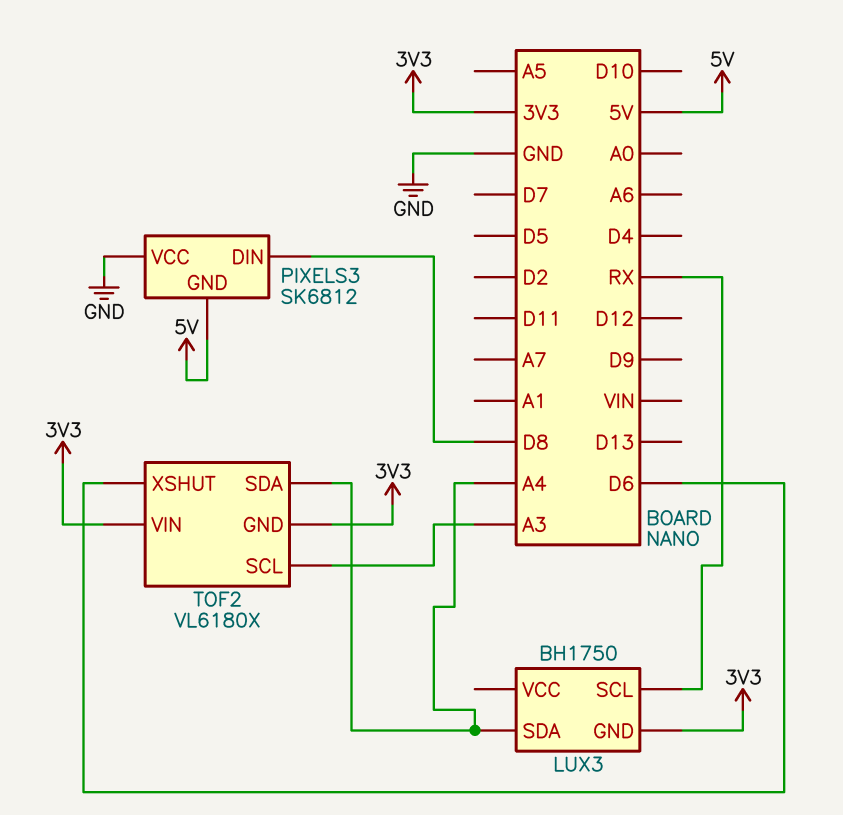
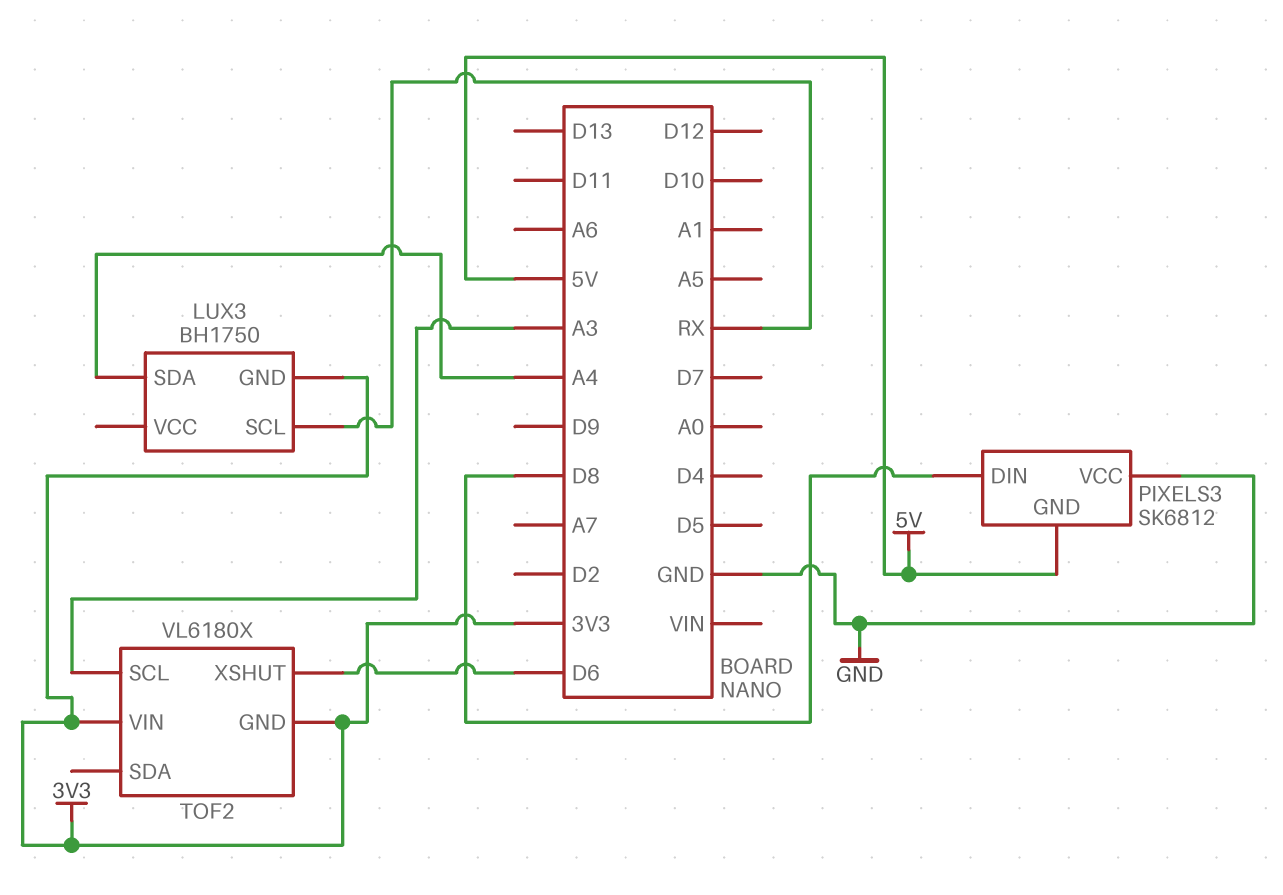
TOF2 pin SDA: A4 -> none

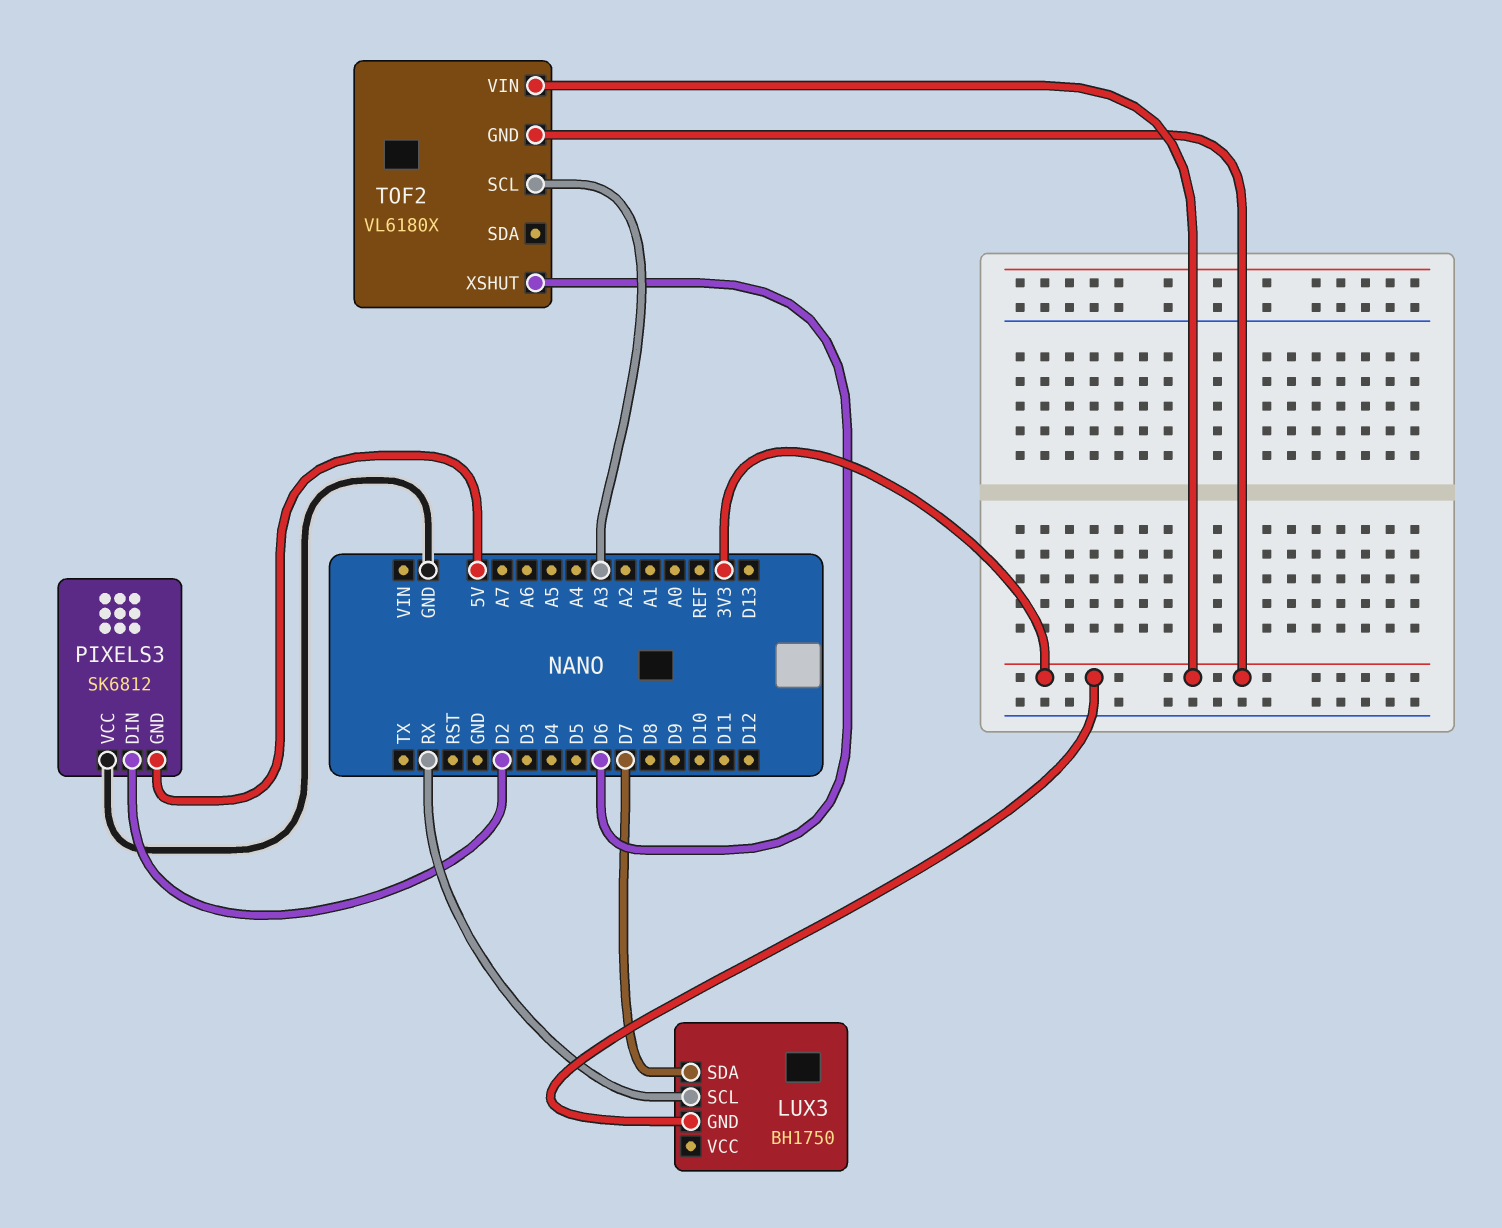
LUX3 pin SDA: A4 -> D7
PIXELS3 pin DIN: D8 -> D2

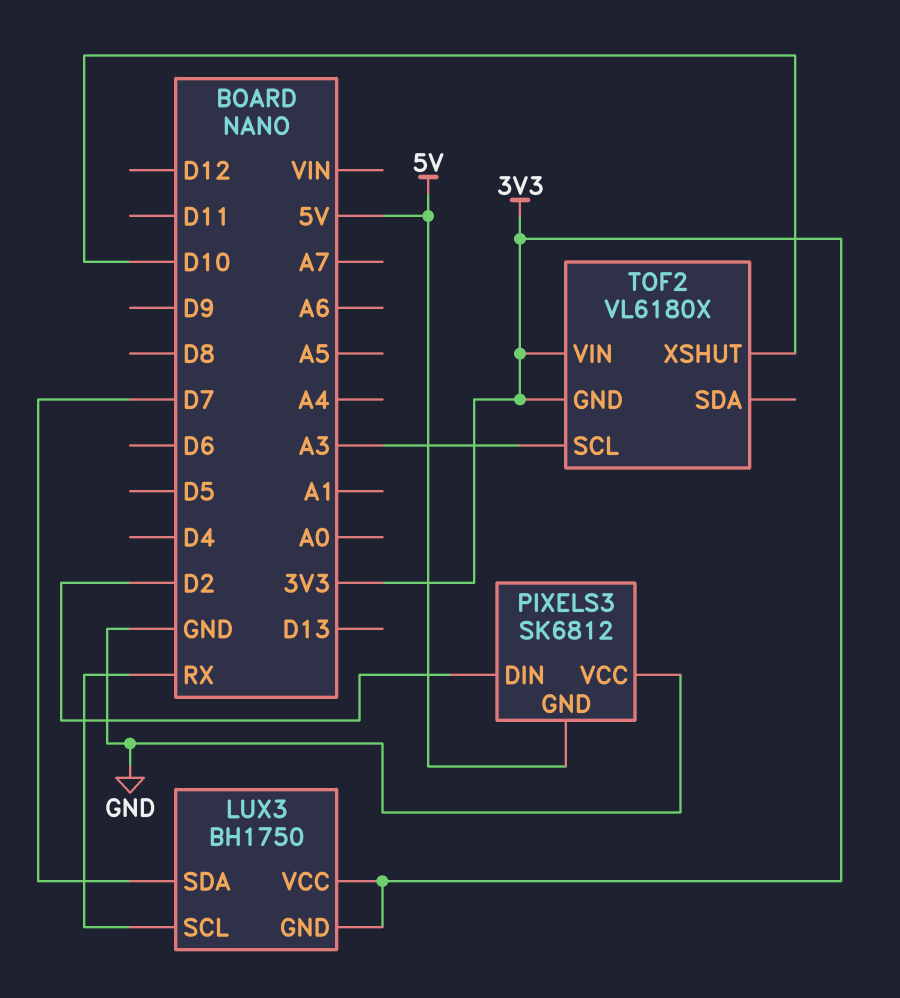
LUX3 pin VCC: none -> 3V3
TOF2 pin XSHUT: D6 -> D10

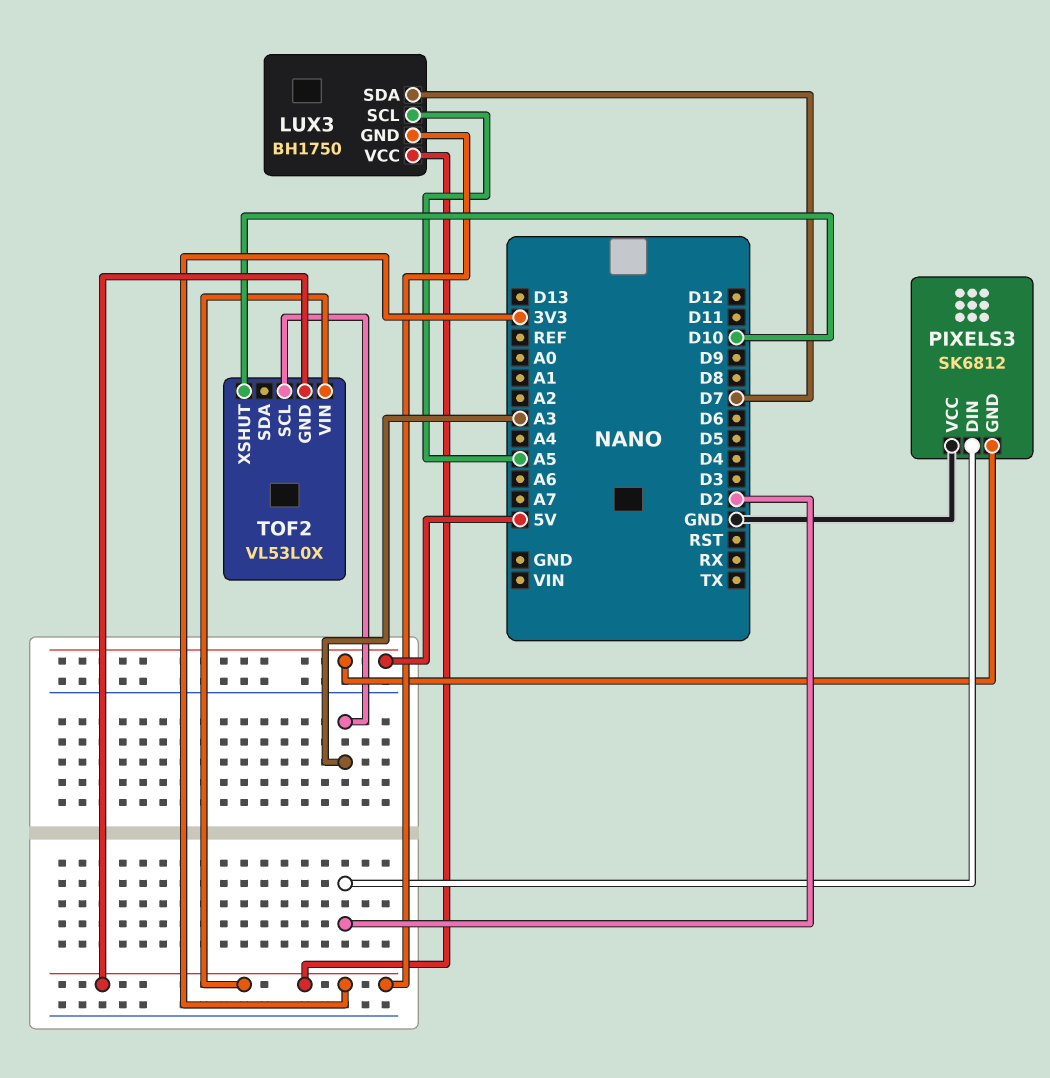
LUX3 pin SCL: RX -> A5
TOF2: VL6180X -> VL53L0X

